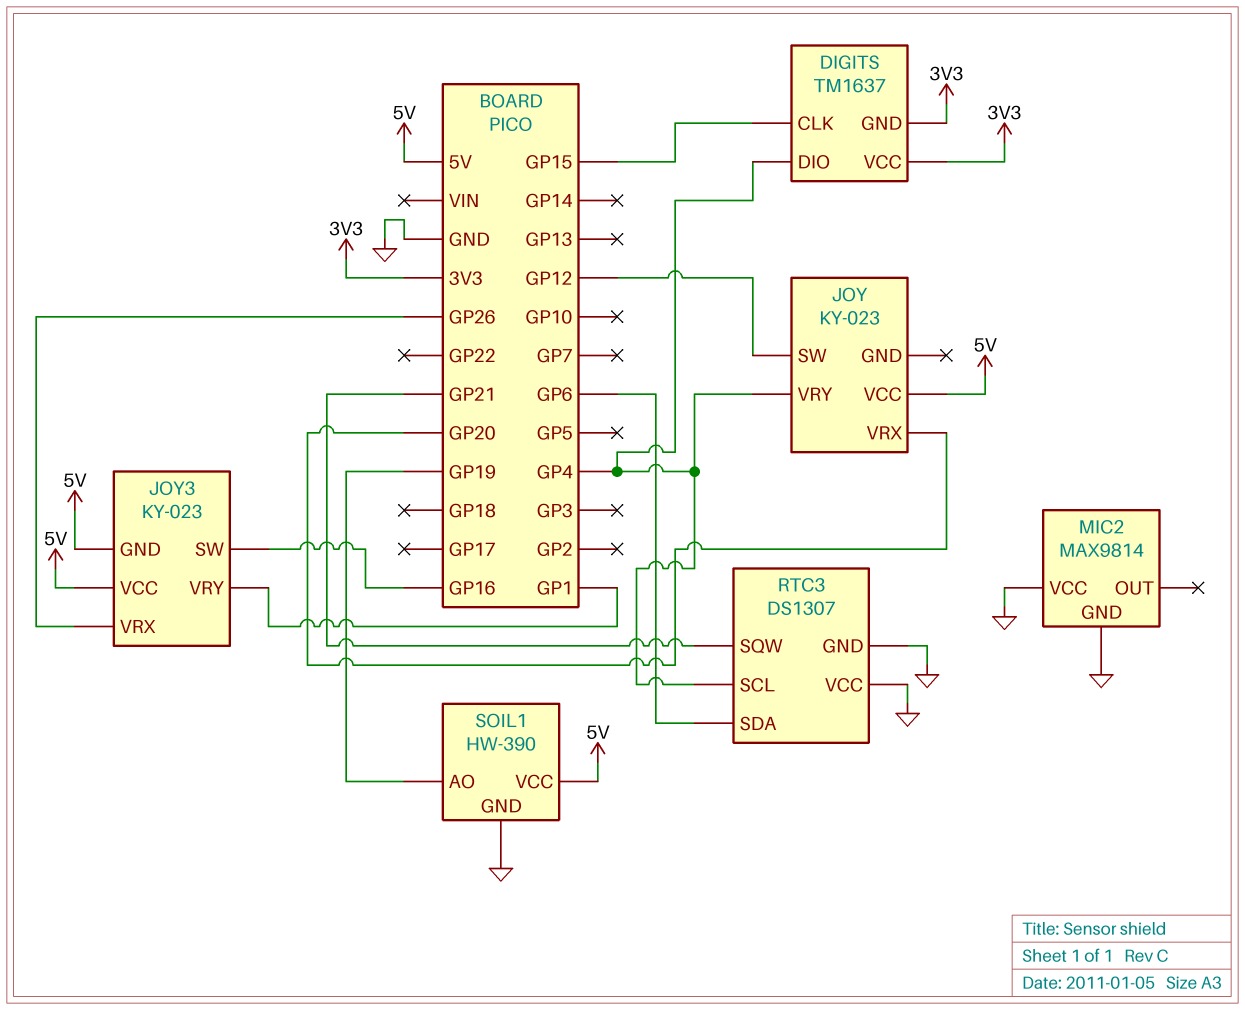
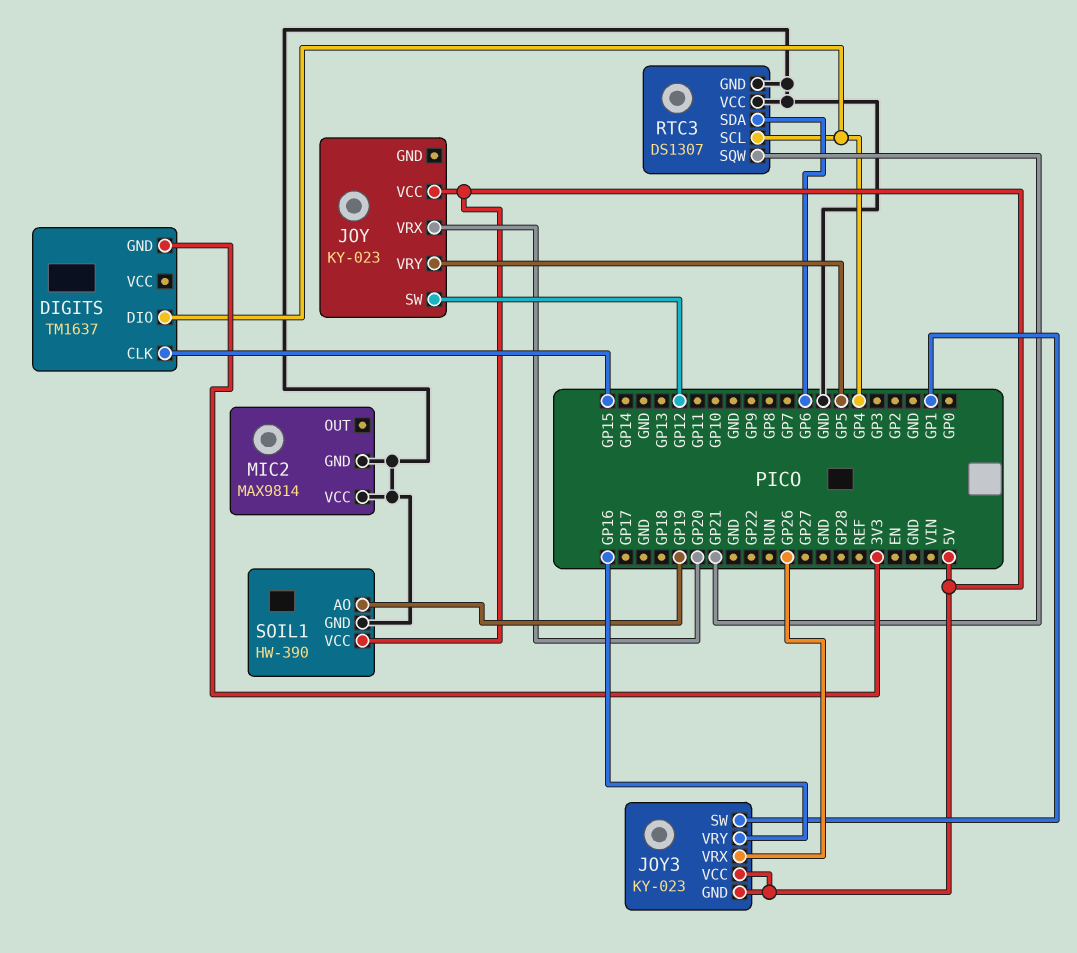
DIGITS pin VCC: 3V3 -> none
JOY pin VRY: GP4 -> GP5
JOY3 pin SW: GP16 -> GP1
JOY3 pin VRY: GP1 -> GP16

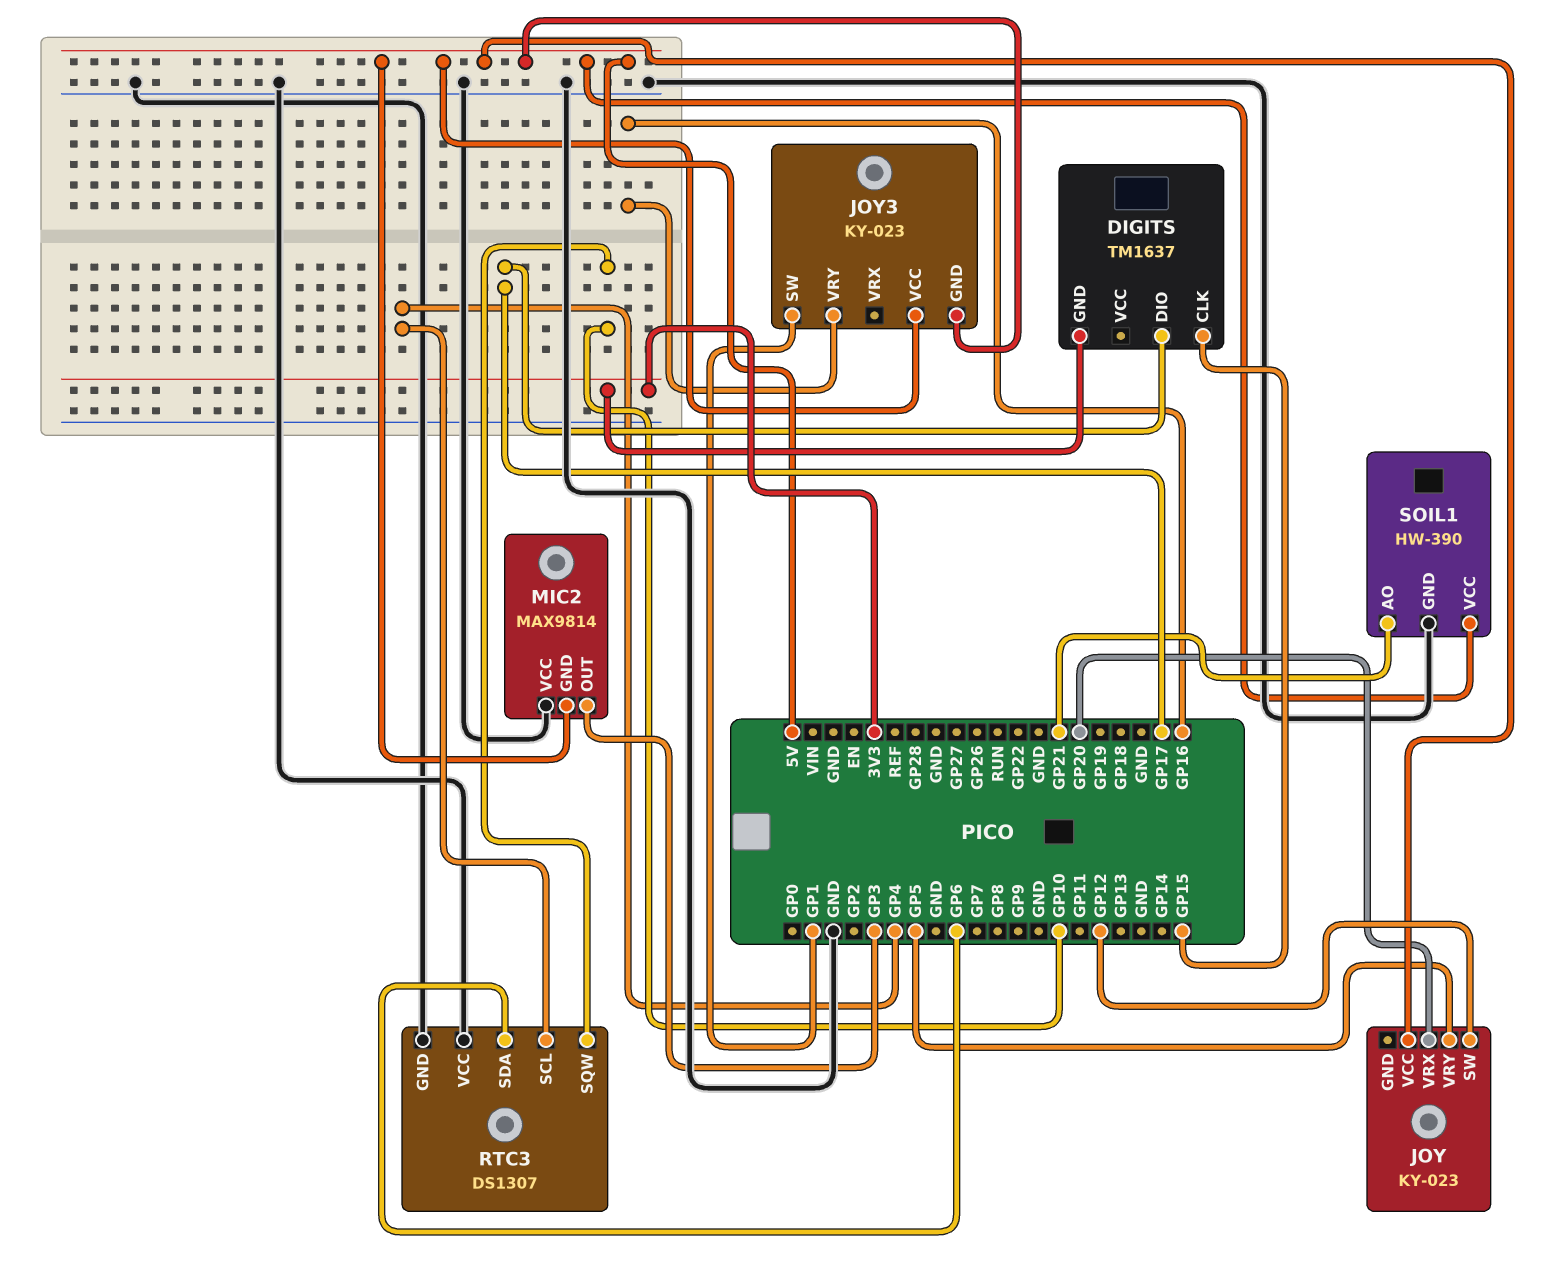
DIGITS pin DIO: GP4 -> GP17
JOY3 pin VRX: GP26 -> none
MIC2 pin GND: GND -> 5V
MIC2 pin OUT: none -> GP3
RTC3 pin SQW: GP21 -> GP10
SOIL1 pin AO: GP19 -> GP21

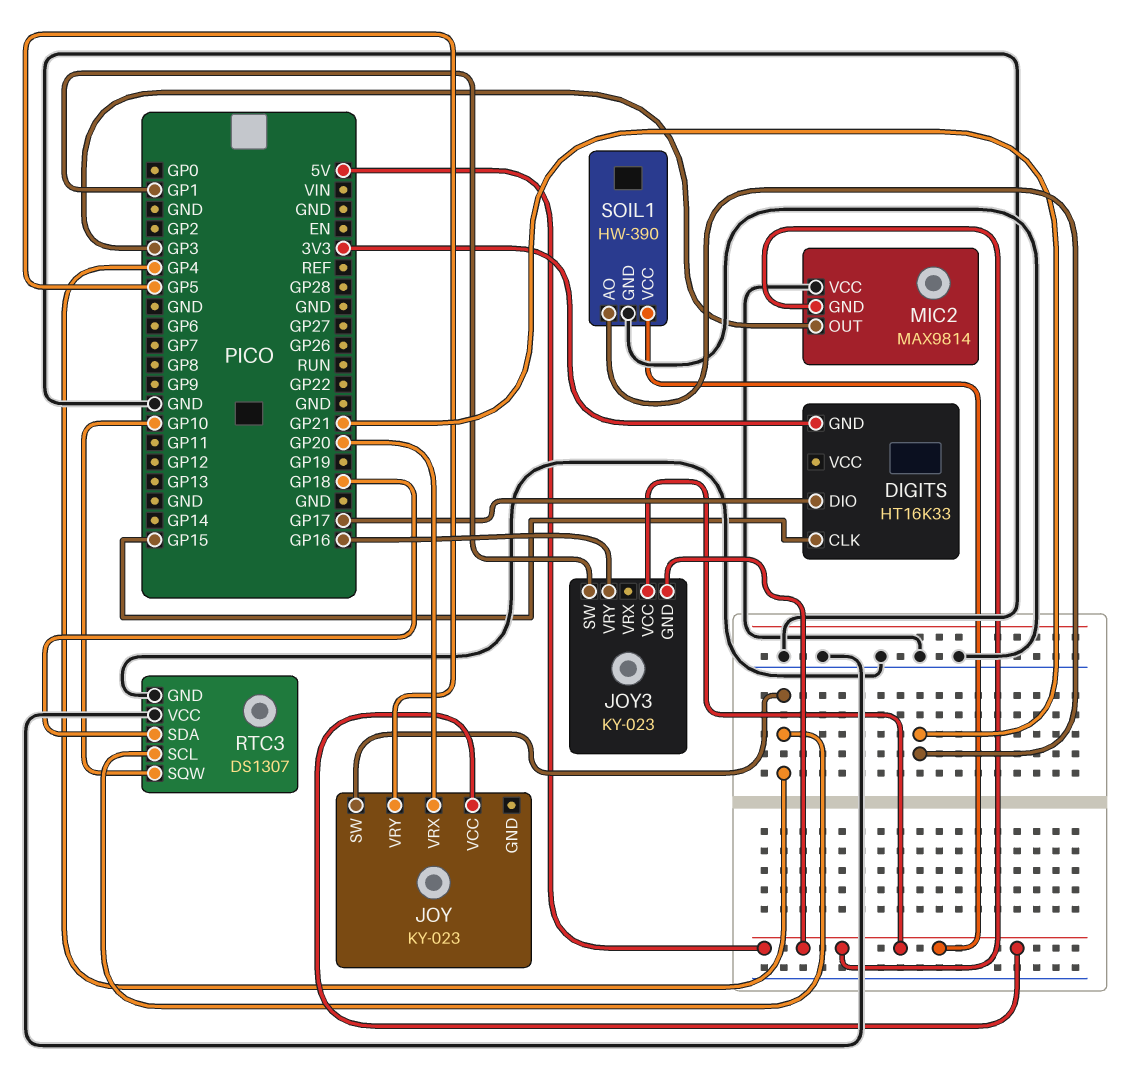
DIGITS: TM1637 -> HT16K33
JOY pin SW: GP12 -> GP4
RTC3 pin SDA: GP6 -> GP18

